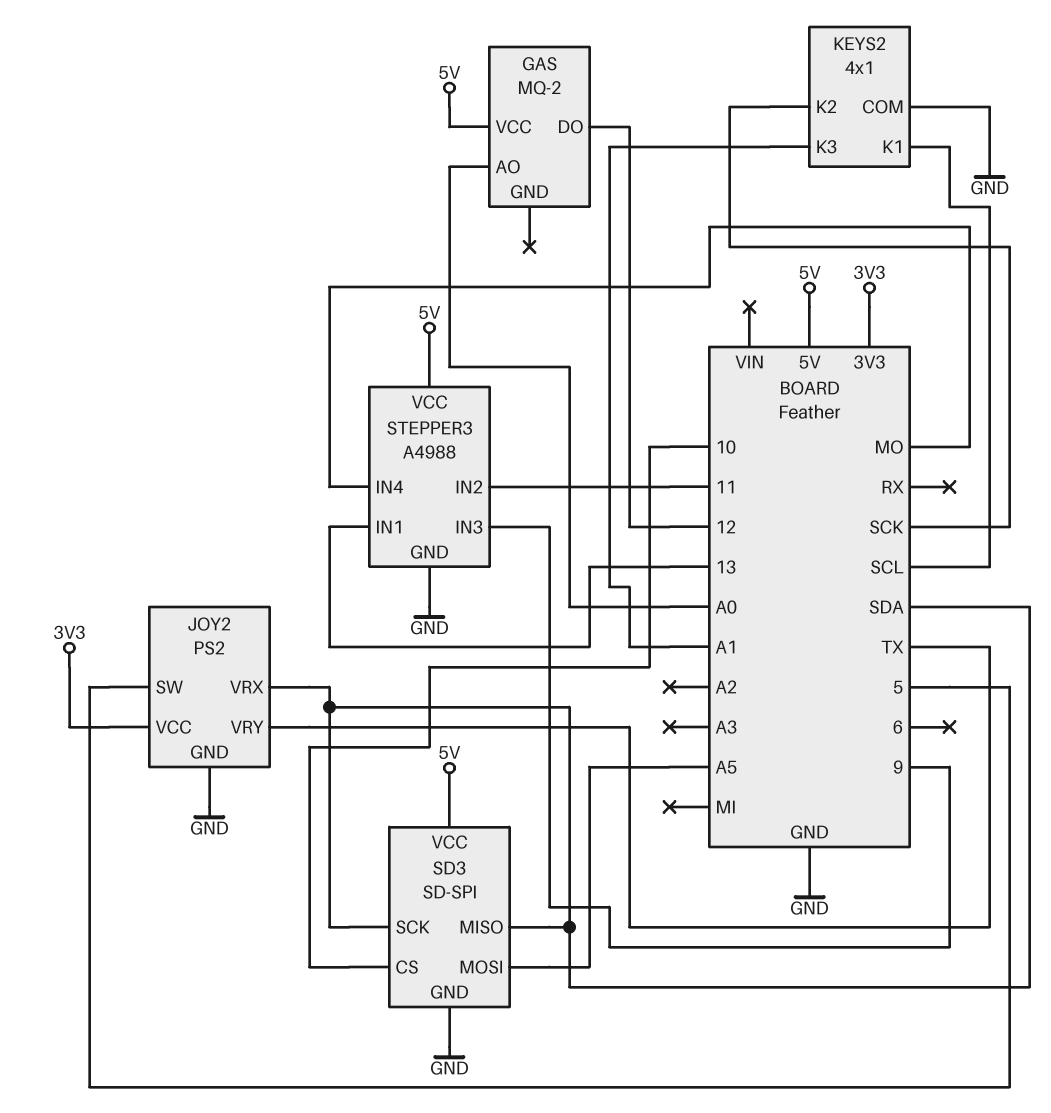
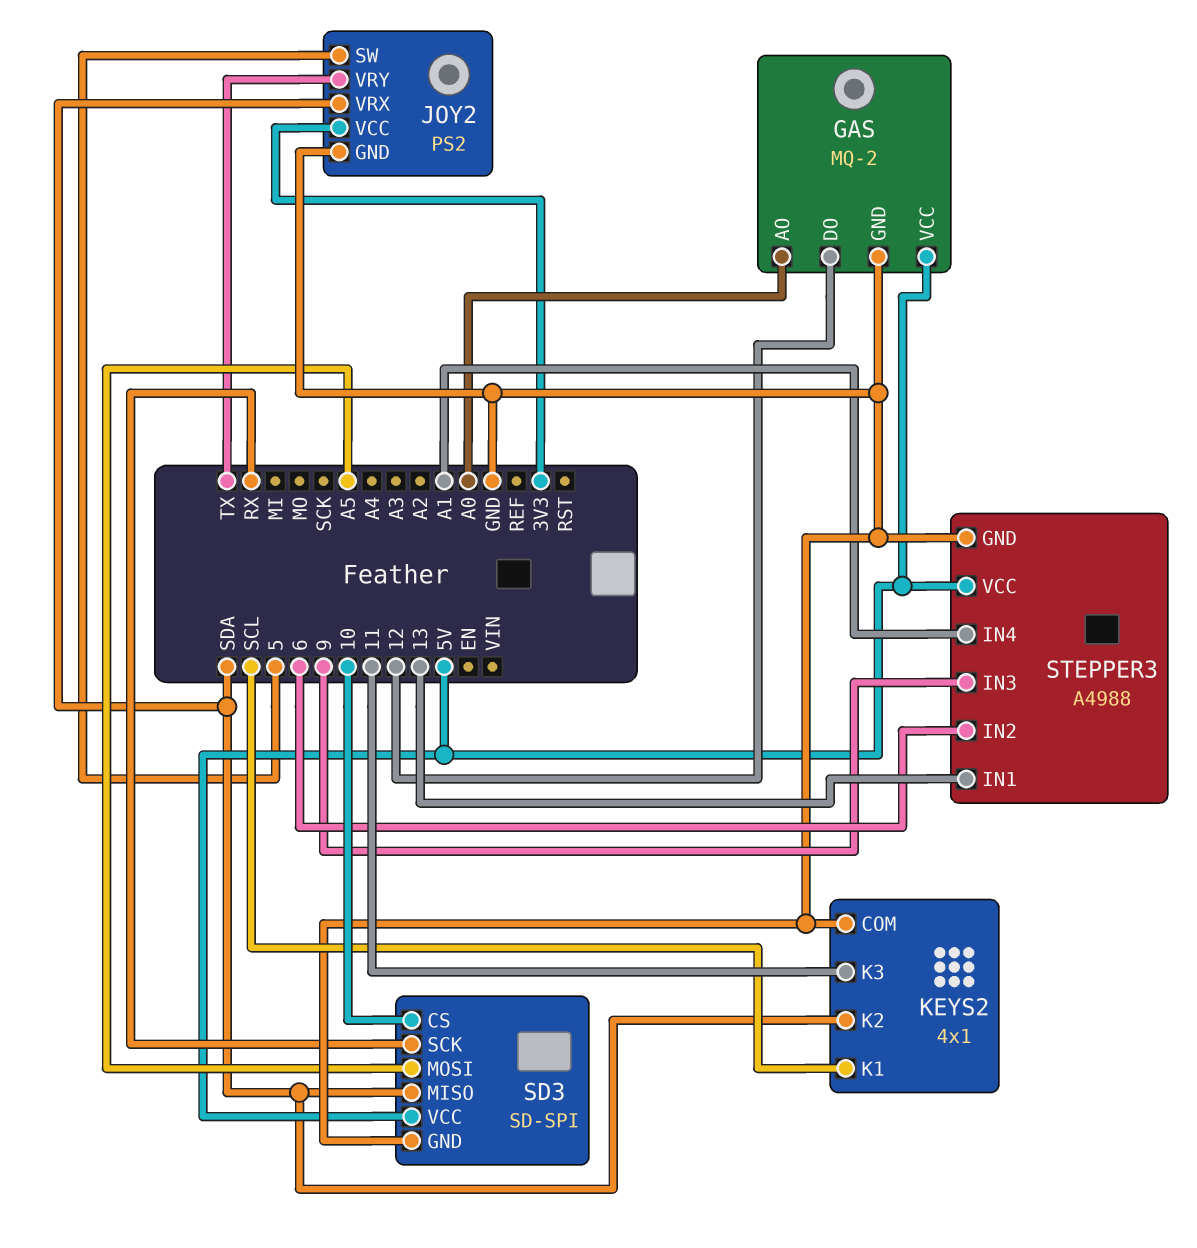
GAS pin GND: none -> GND
KEYS2 pin K2: SCK -> SDA
KEYS2 pin K3: A1 -> 11
SD3 pin SCK: SDA -> RX
STEPPER3 pin IN2: 11 -> 6
STEPPER3 pin IN4: MO -> A1

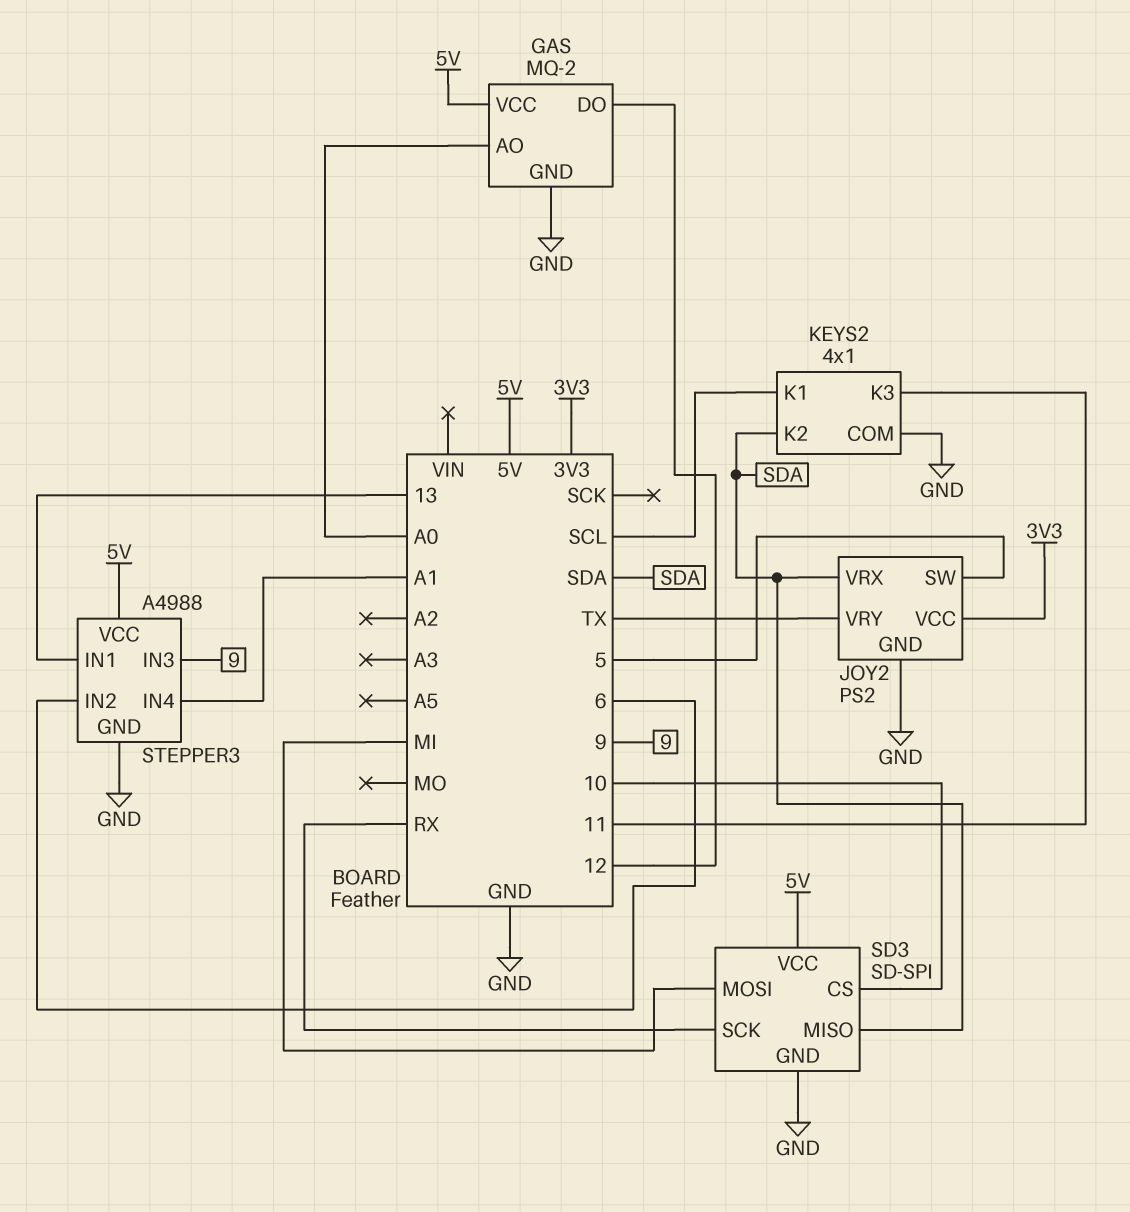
SD3 pin MOSI: A5 -> MI

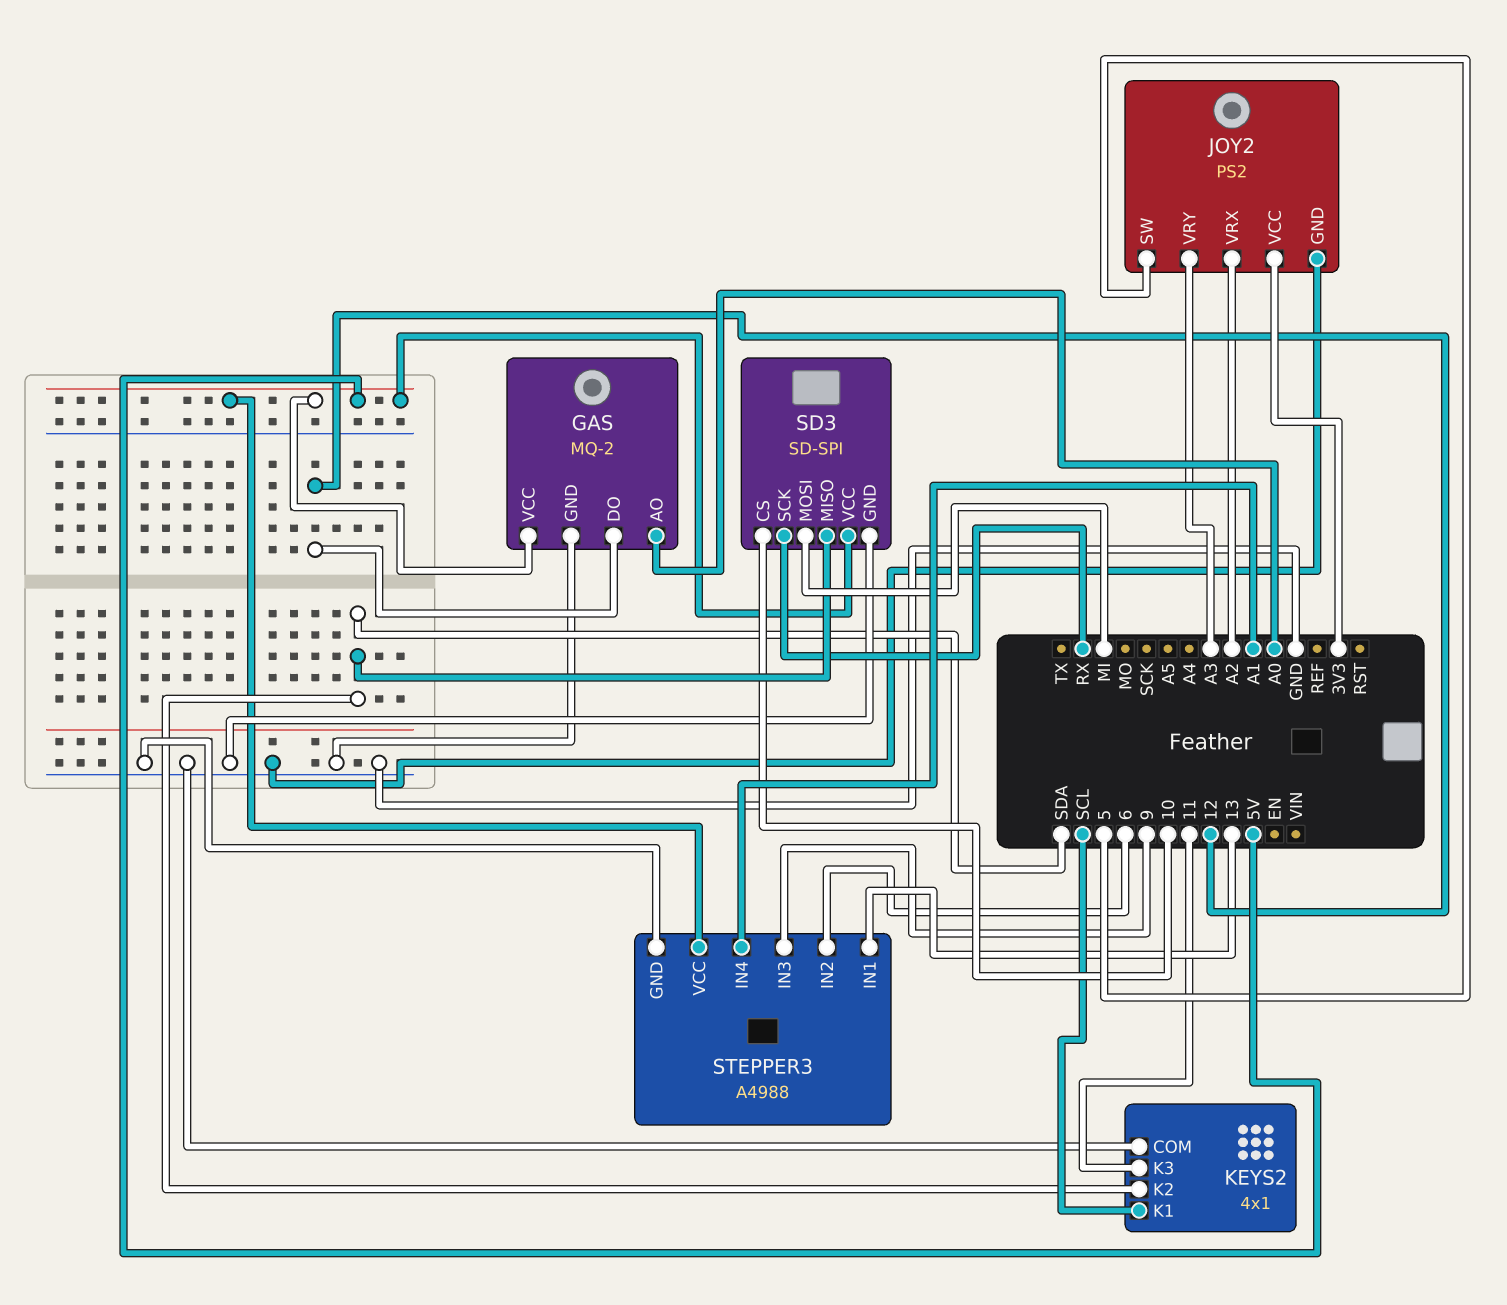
JOY2 pin VRX: SDA -> A2
JOY2 pin VRY: TX -> A3

